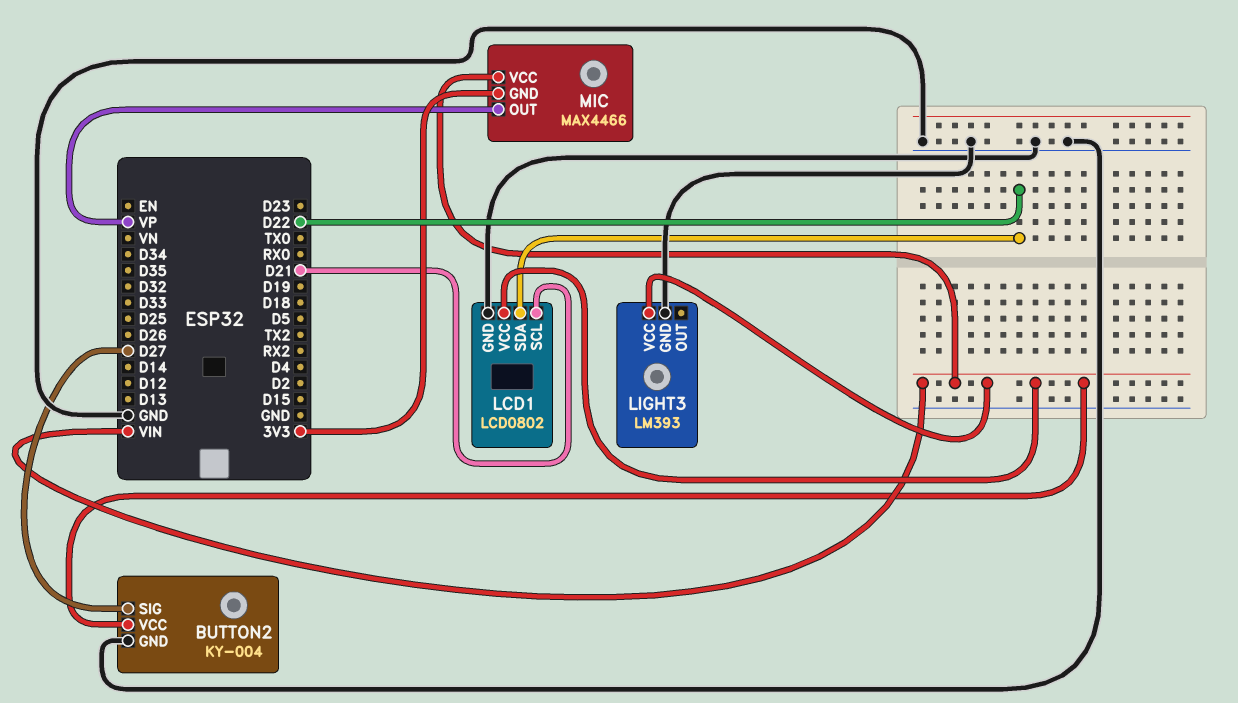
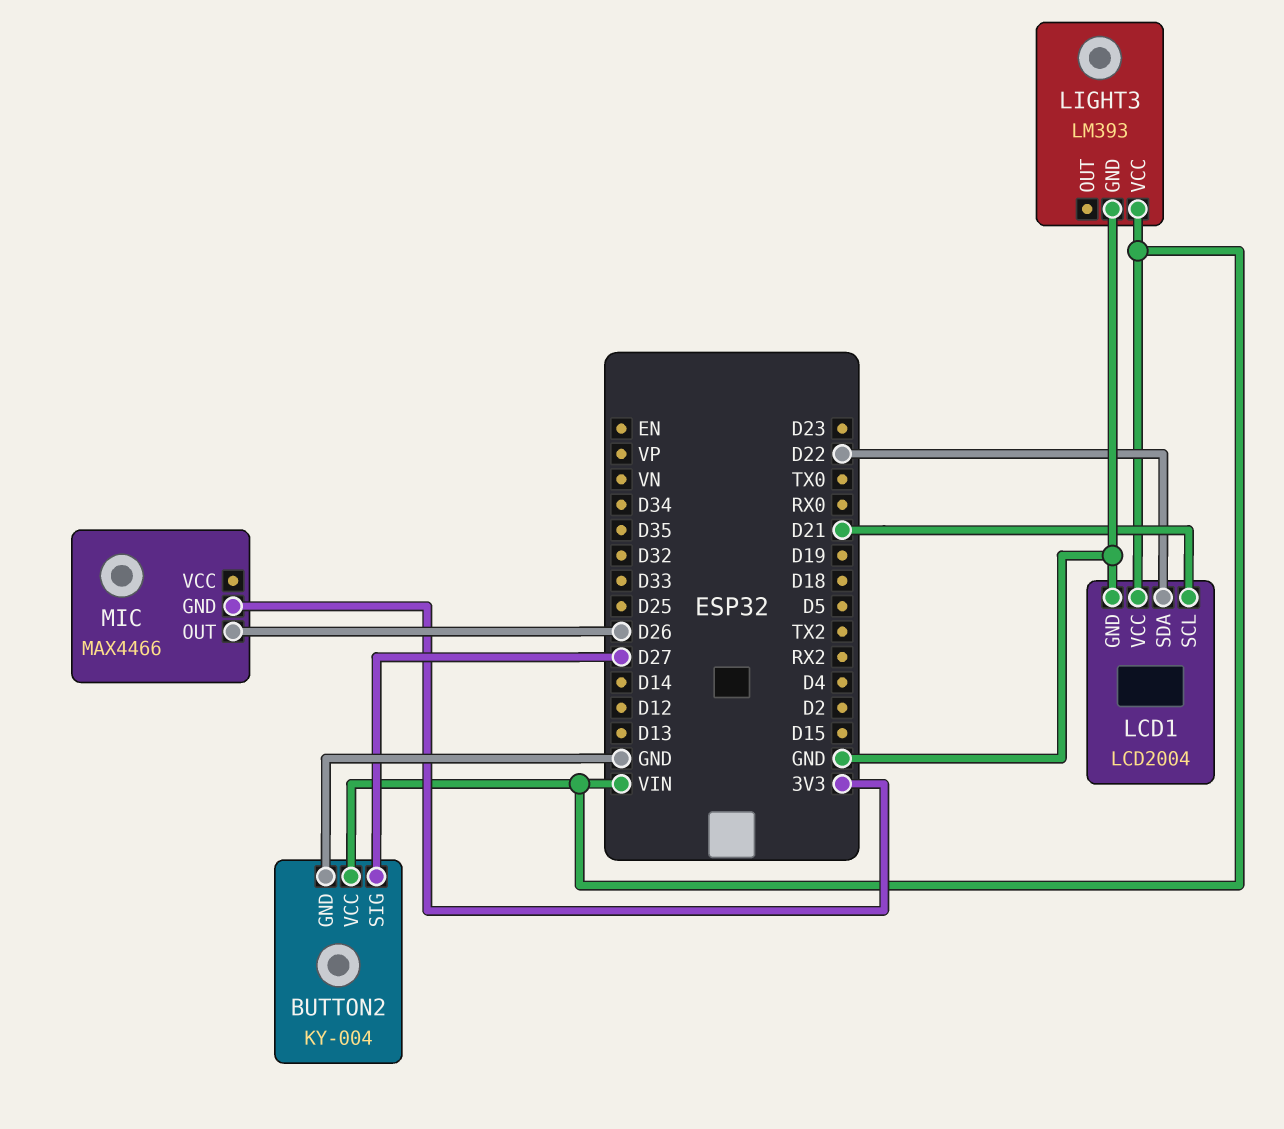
LCD1: LCD0802 -> LCD2004
MIC pin OUT: VP -> D26
MIC pin VCC: VIN -> none

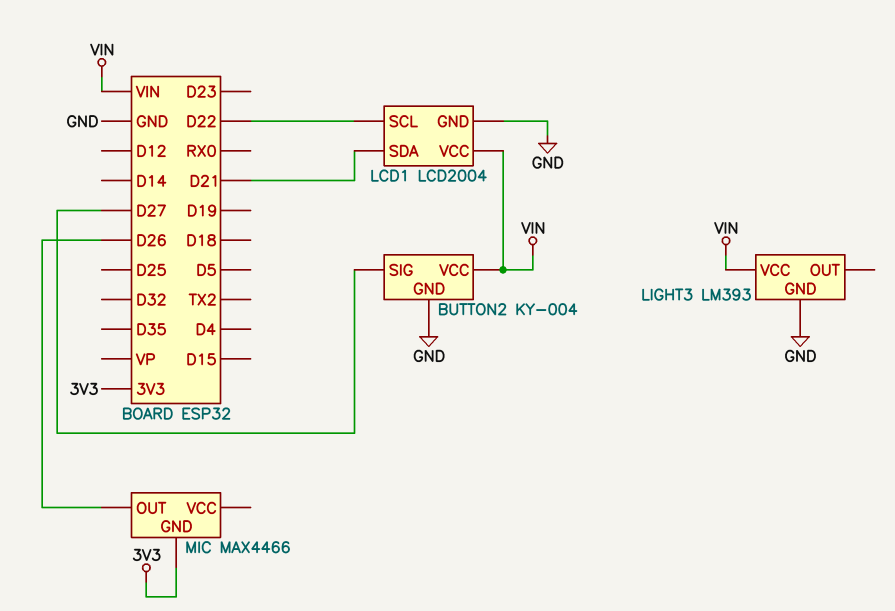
LCD1 pin SCL: D21 -> D22
LCD1 pin SDA: D22 -> D21

